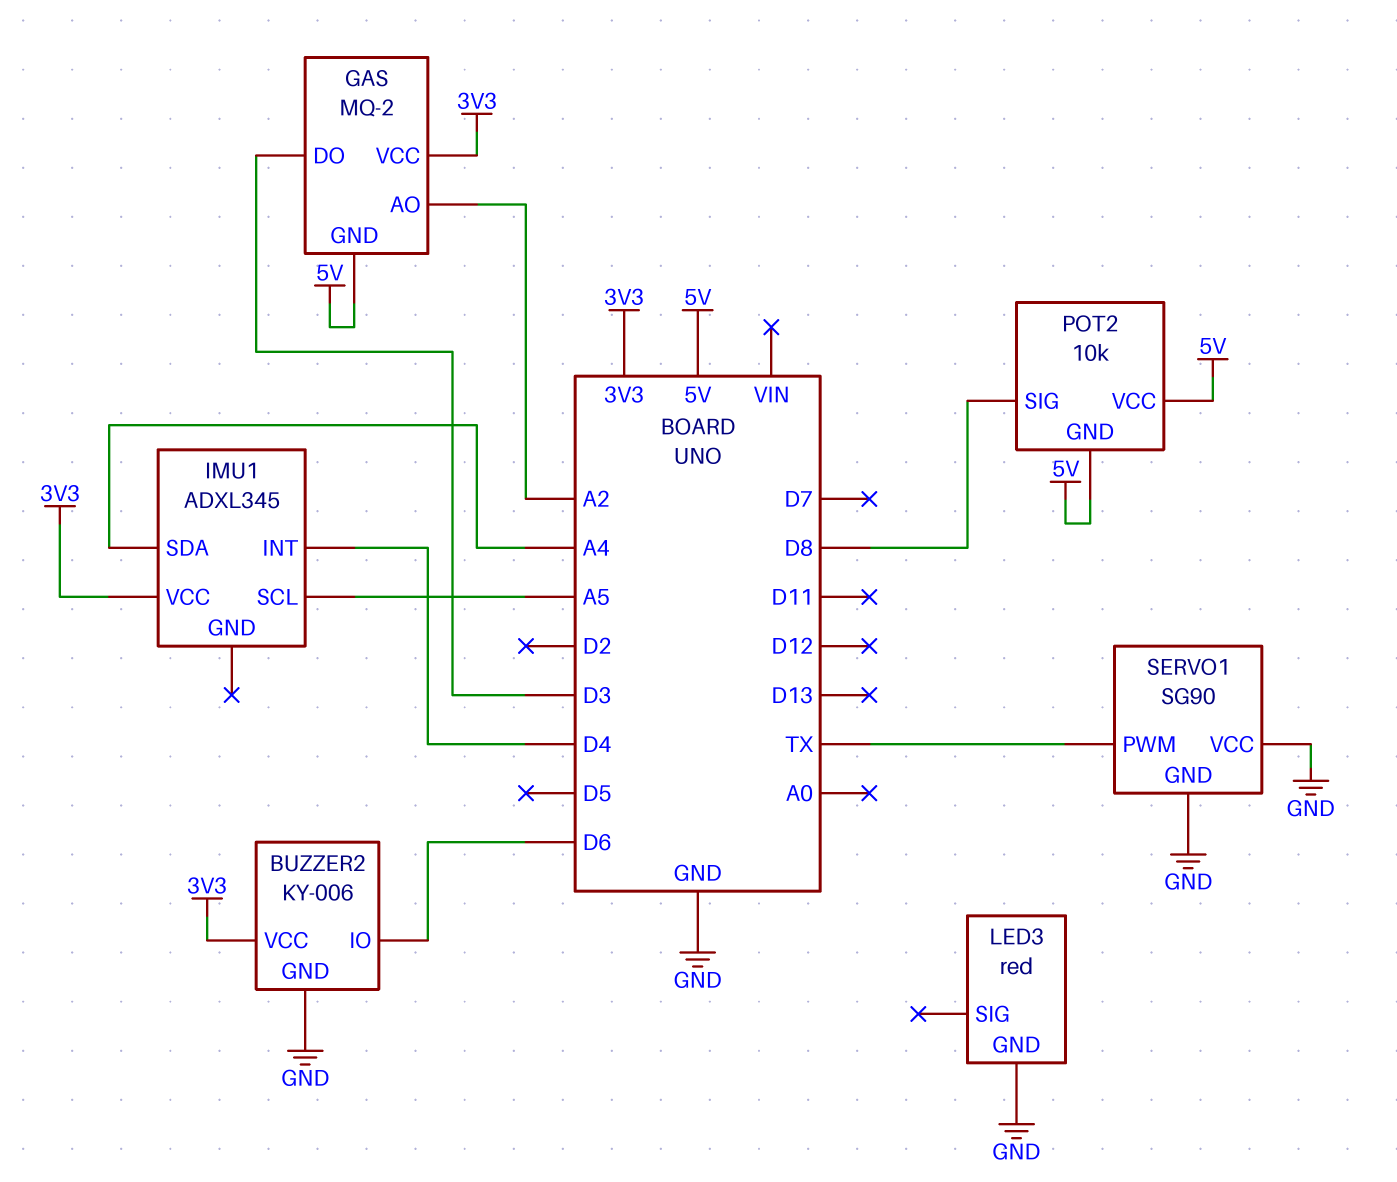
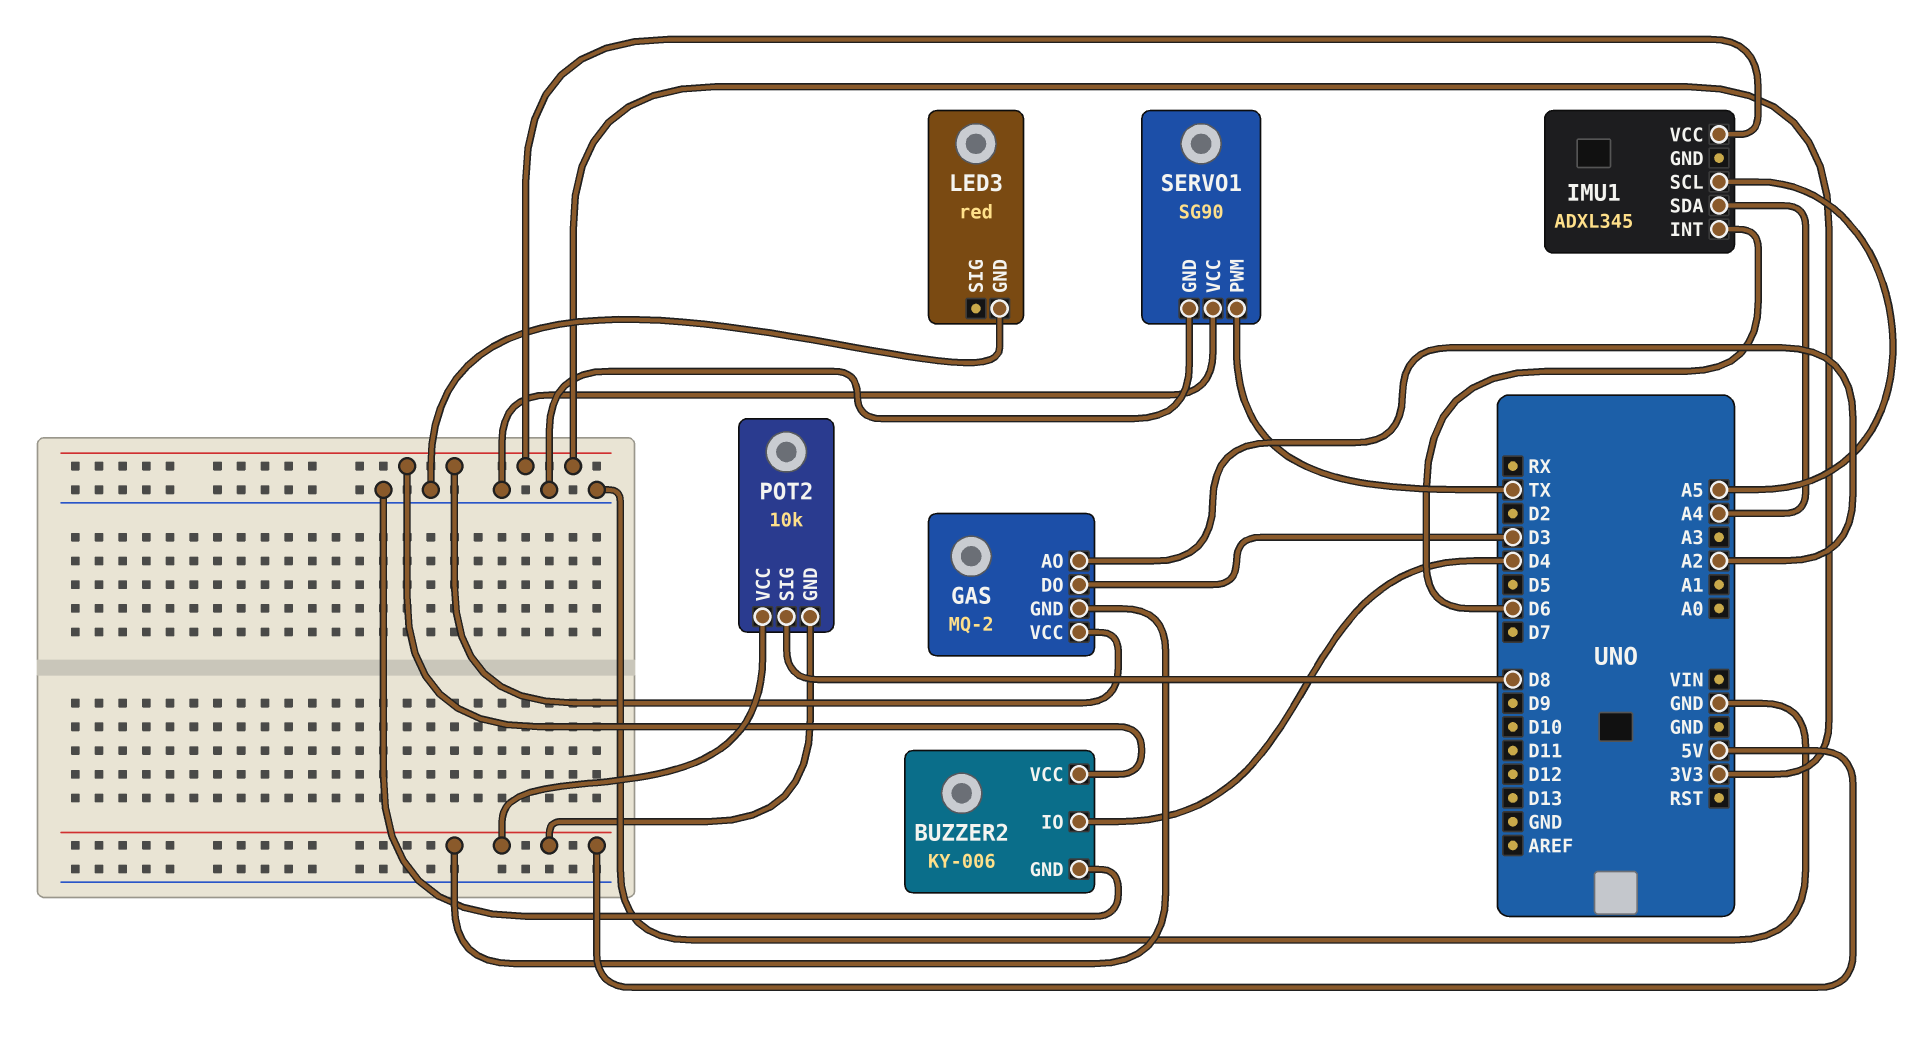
BUZZER2 pin IO: D6 -> D4
IMU1 pin INT: D4 -> D6

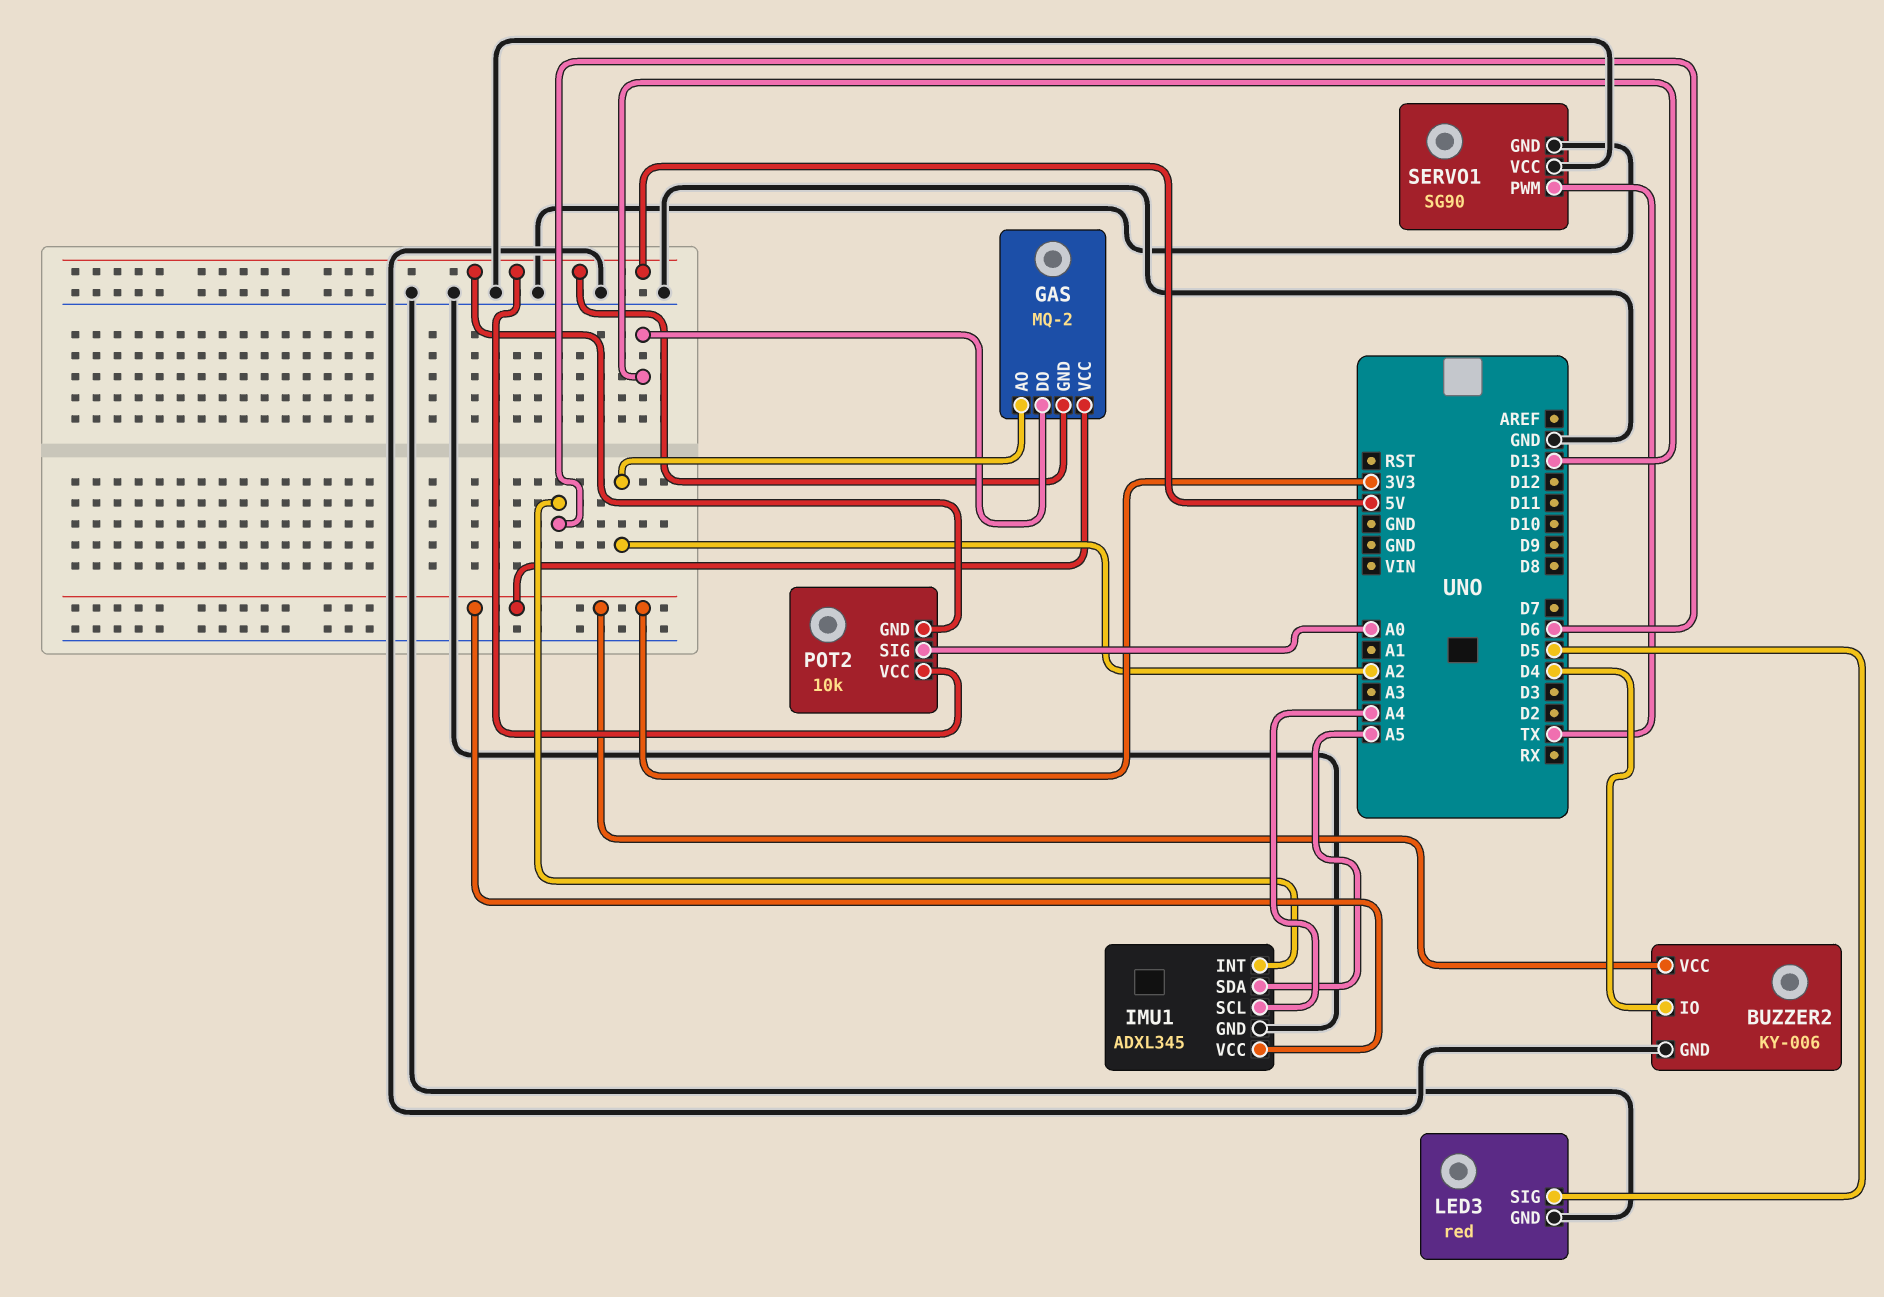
GAS pin DO: D3 -> D13
IMU1 pin GND: none -> GND
IMU1 pin SCL: A5 -> A4
IMU1 pin SDA: A4 -> A5
LED3 pin SIG: none -> D5
POT2 pin SIG: D8 -> A0

